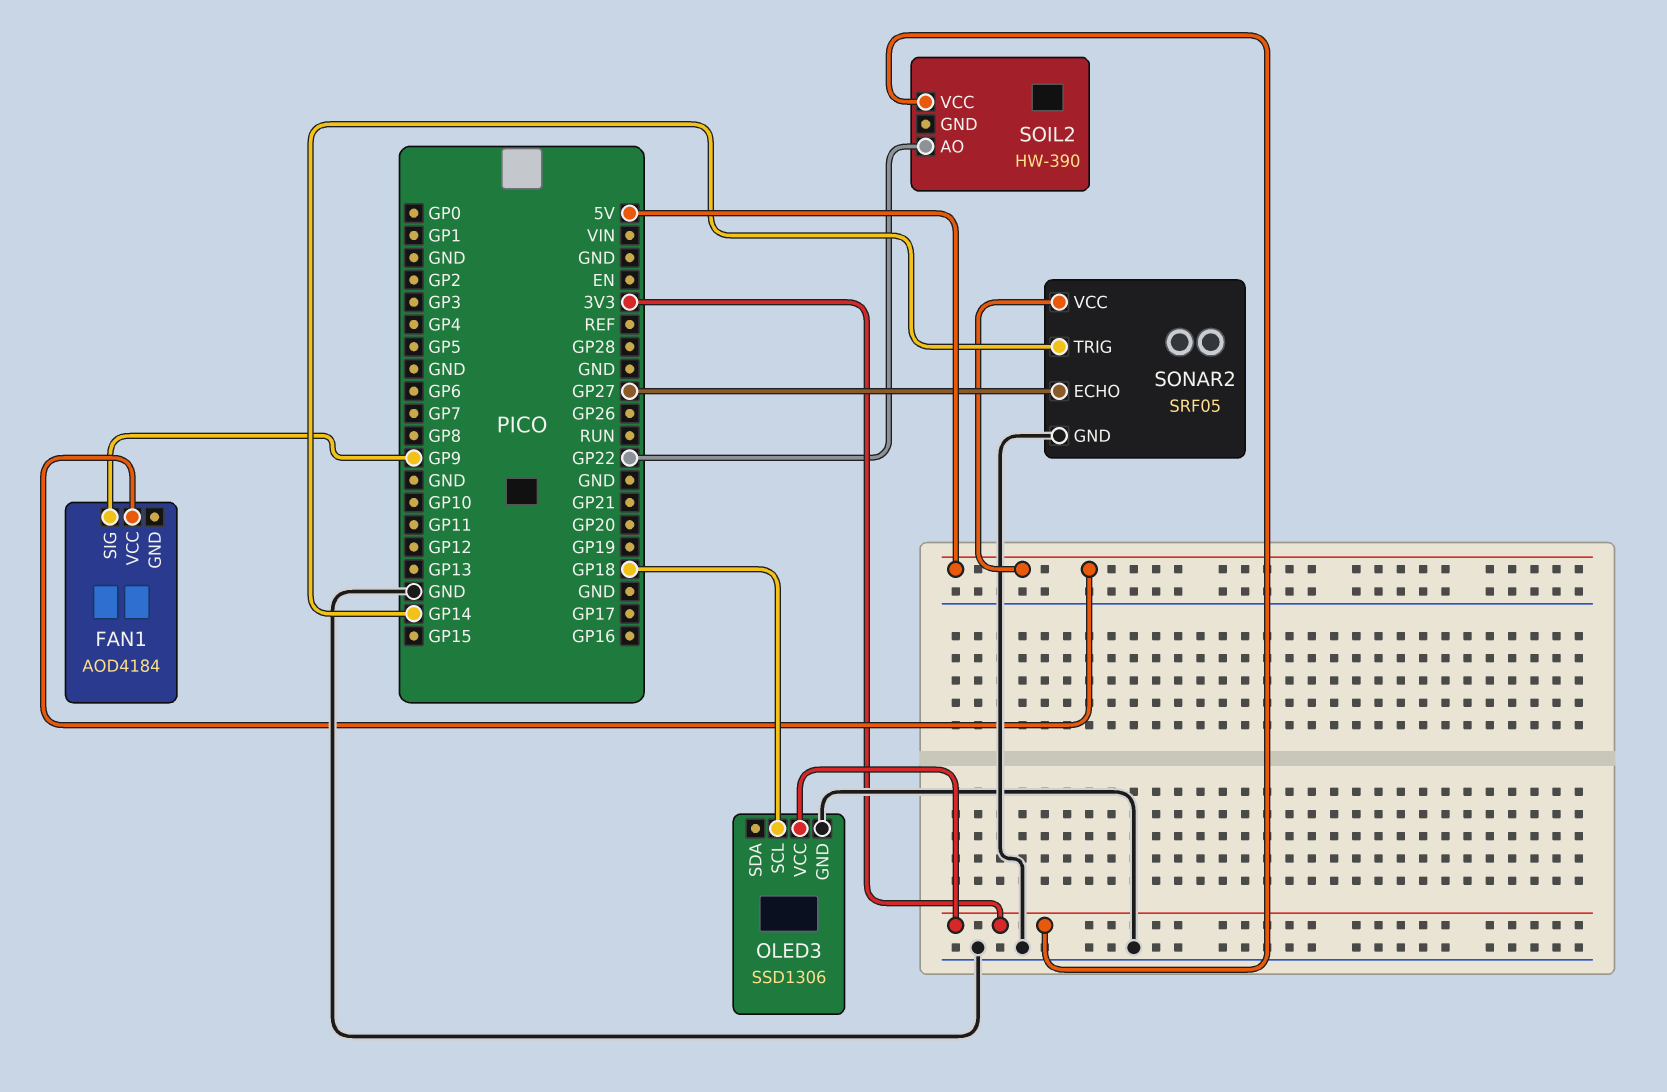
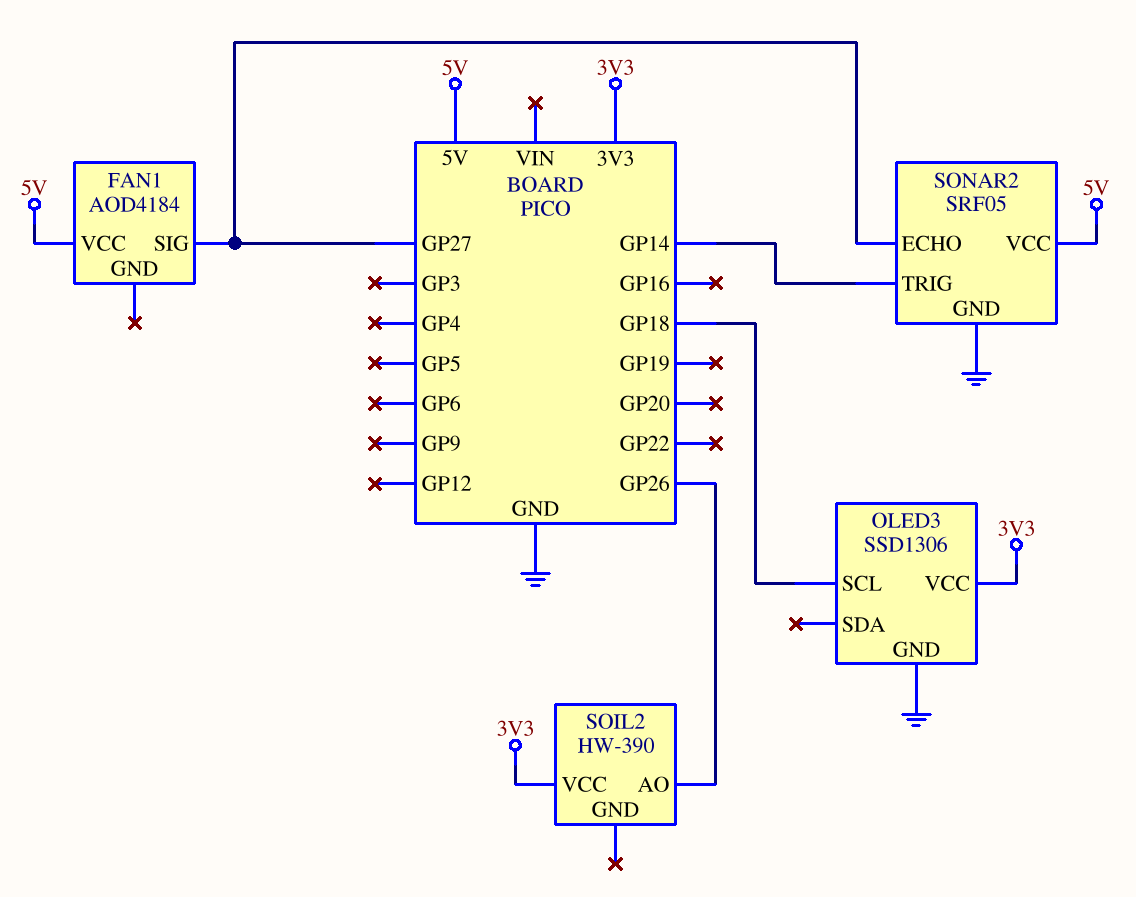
FAN1 pin SIG: GP9 -> GP27
SOIL2 pin AO: GP22 -> GP26

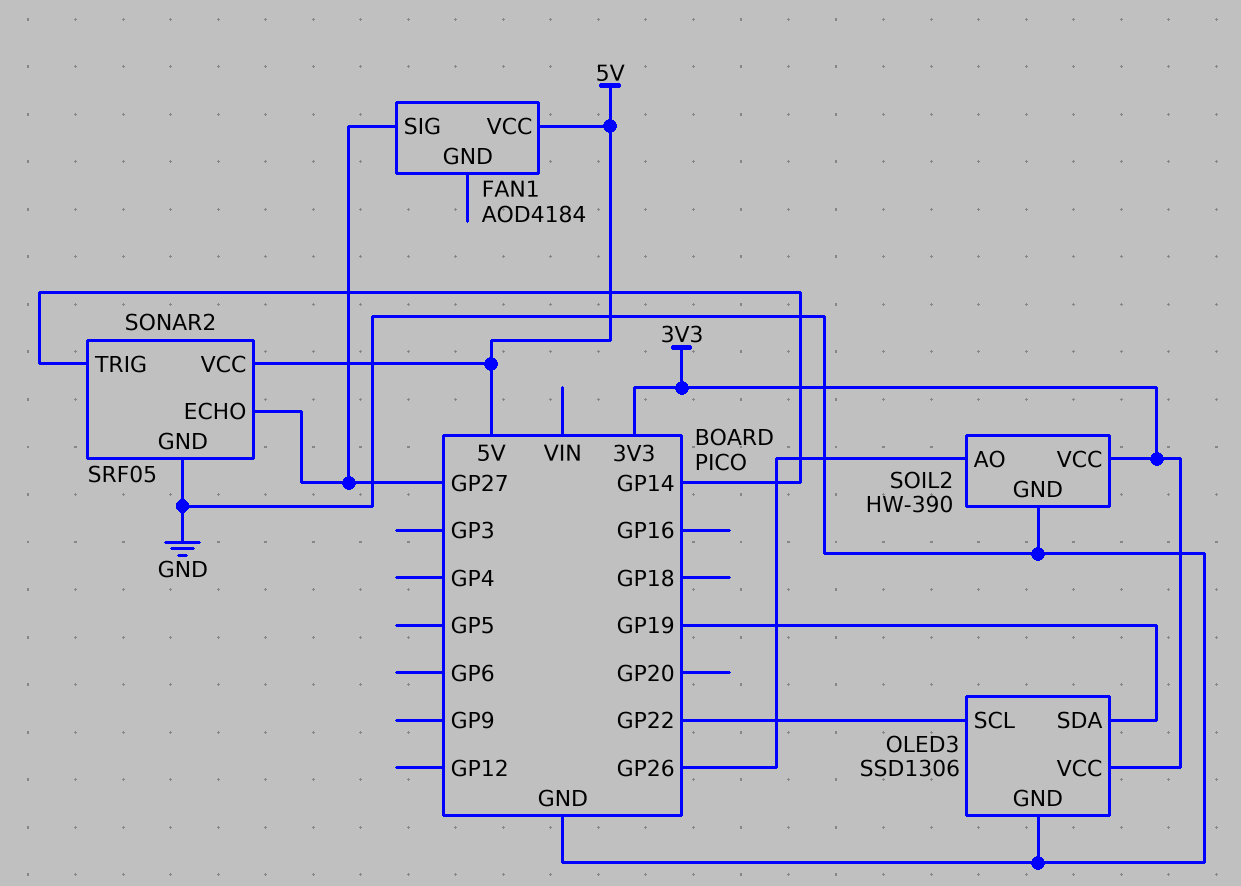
OLED3 pin SCL: GP18 -> GP22
OLED3 pin SDA: none -> GP19
SOIL2 pin GND: none -> GND

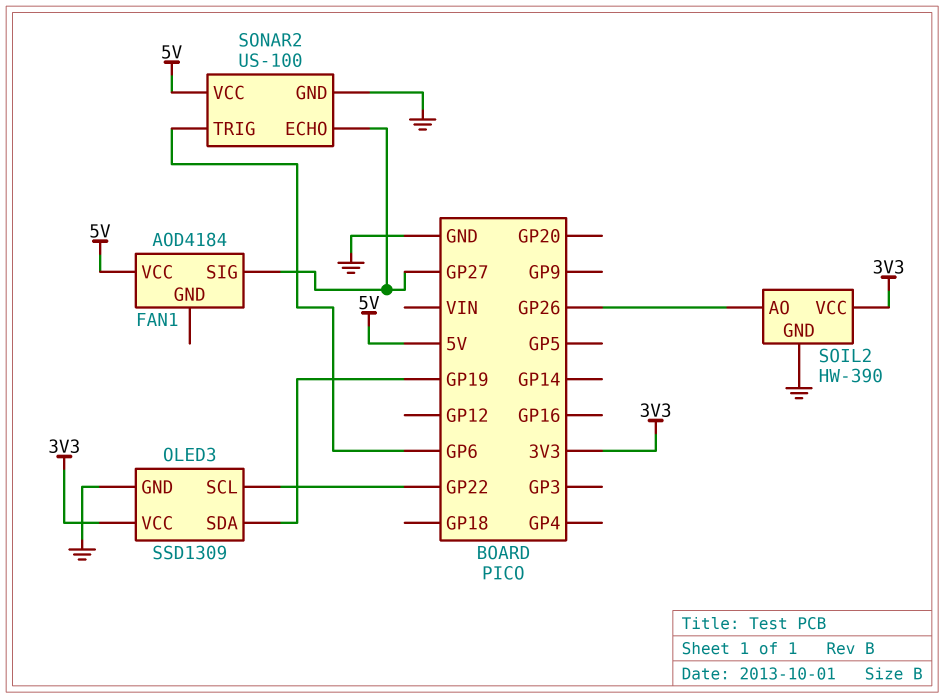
OLED3: SSD1306 -> SSD1309
SONAR2: SRF05 -> US-100
SONAR2 pin TRIG: GP14 -> GP6

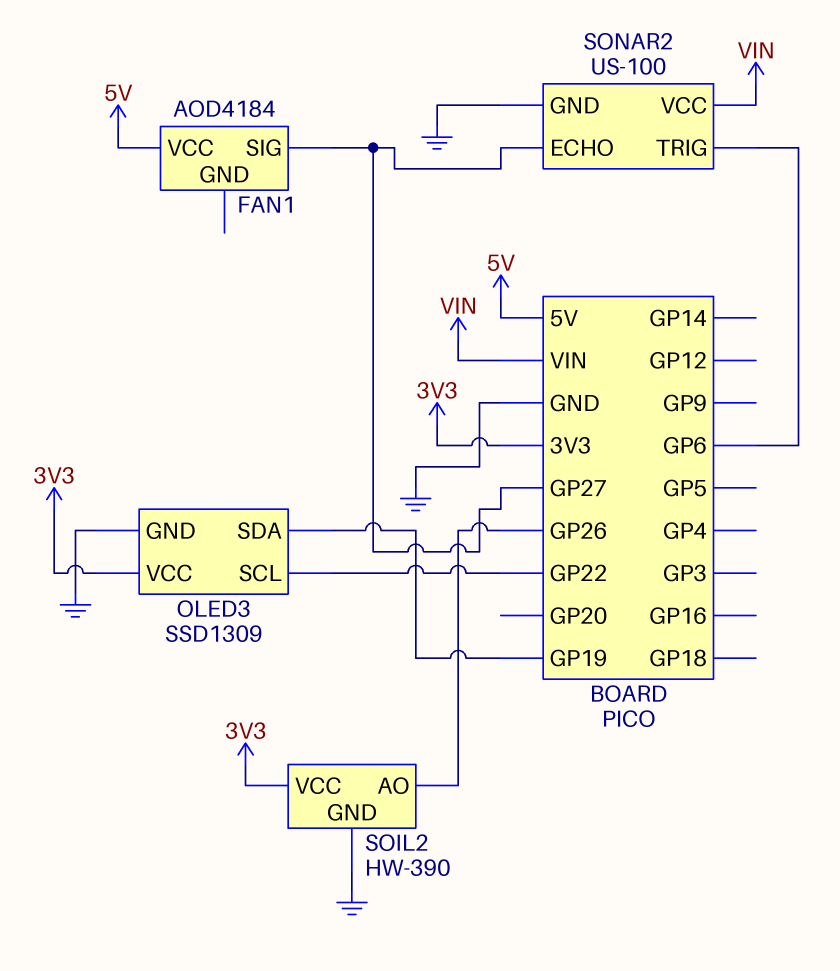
SONAR2 pin VCC: 5V -> VIN

